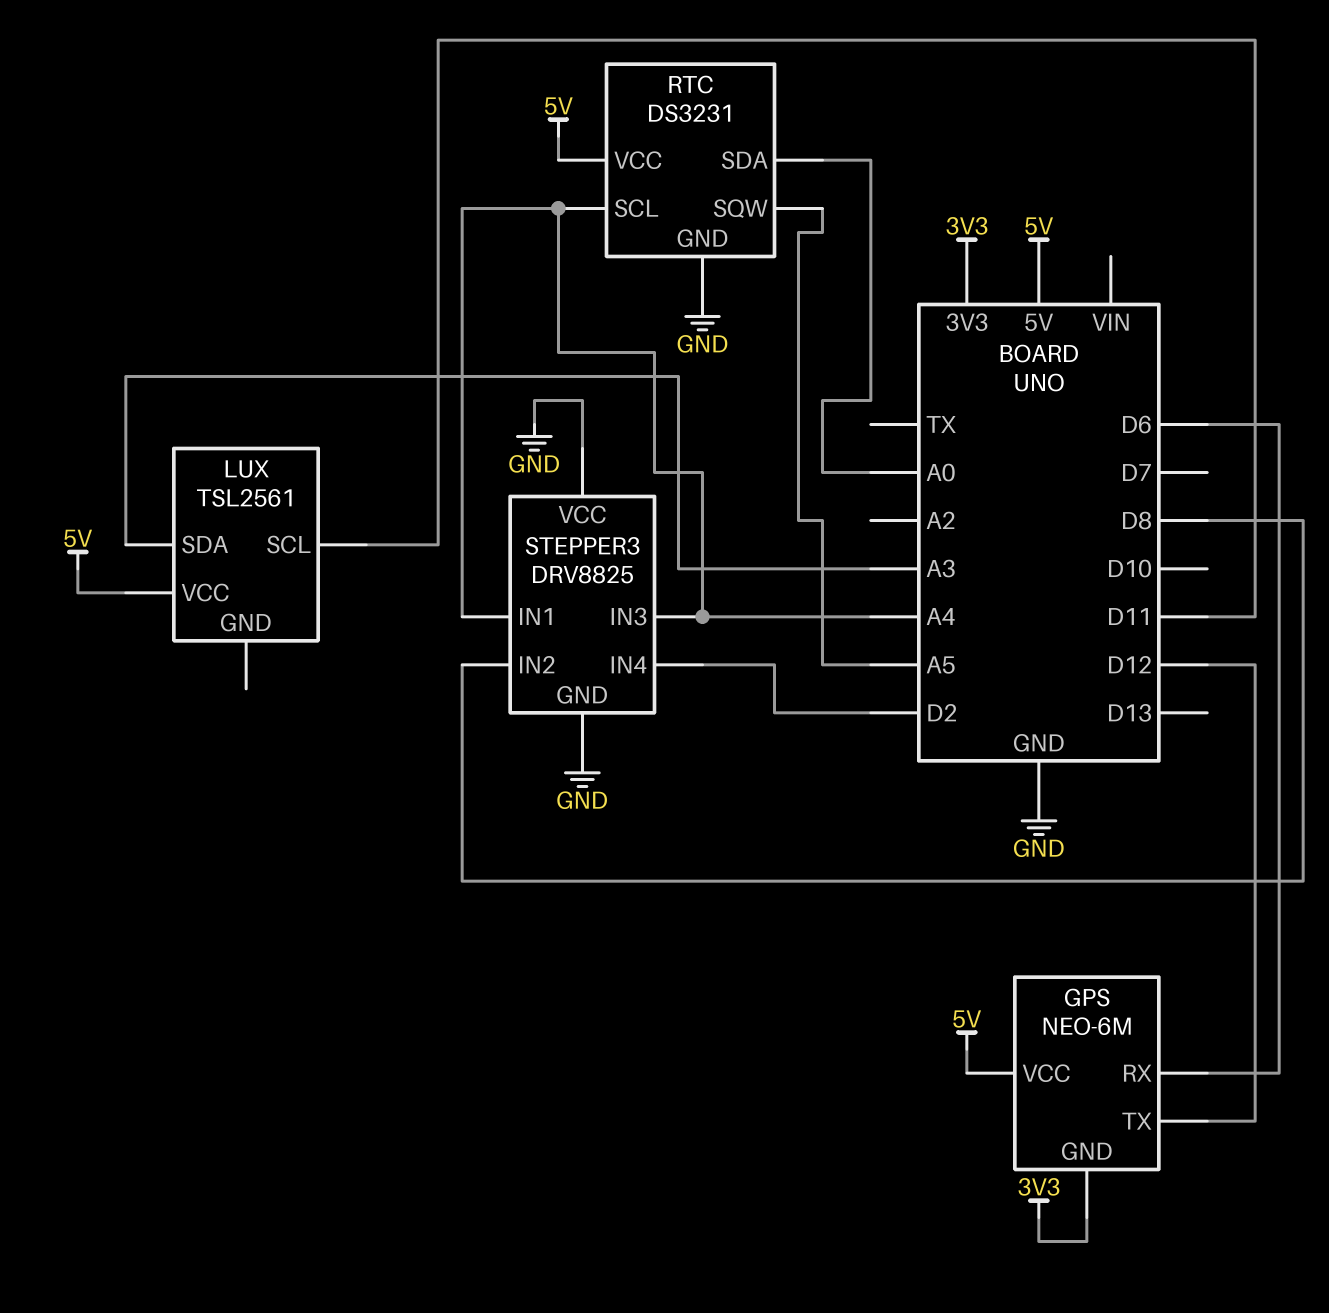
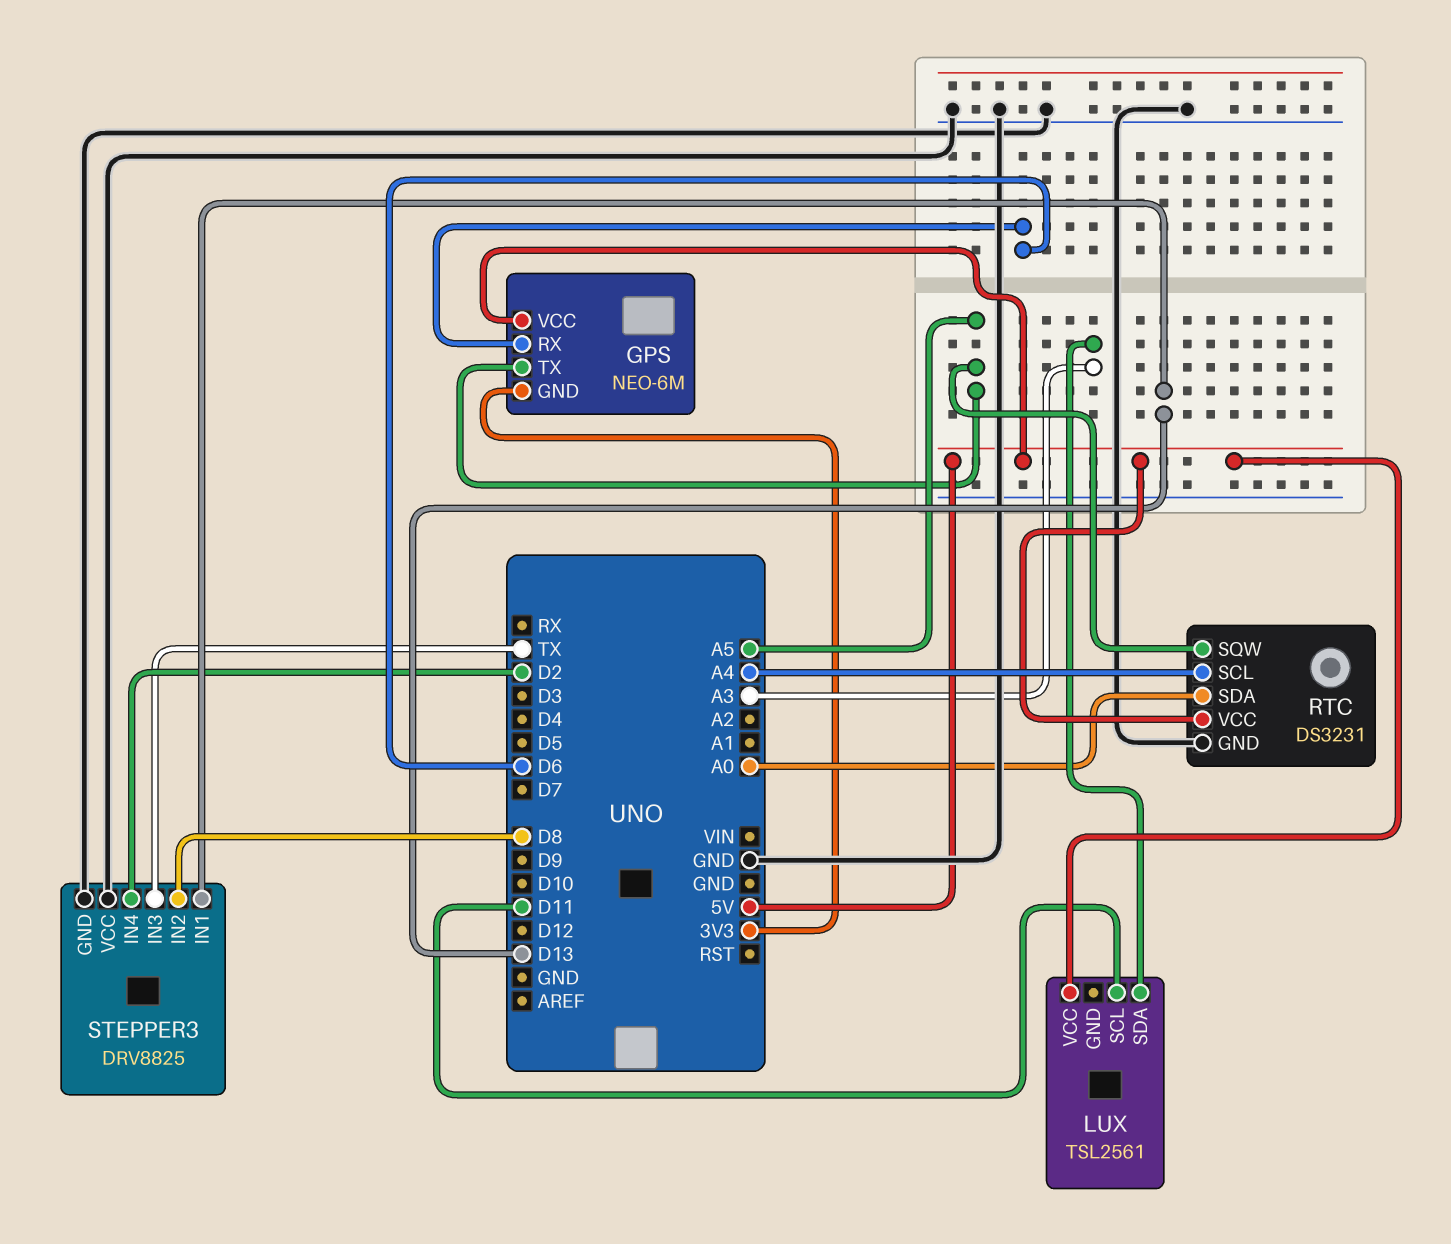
GPS pin TX: D12 -> A5
STEPPER3 pin IN1: A4 -> D13
STEPPER3 pin IN3: A4 -> TX

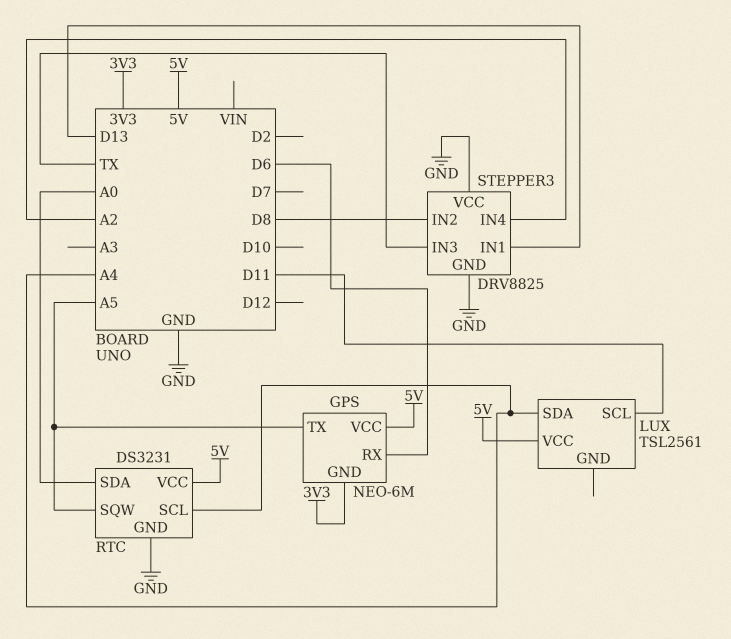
LUX pin SDA: A3 -> A4
STEPPER3 pin IN4: D2 -> A2

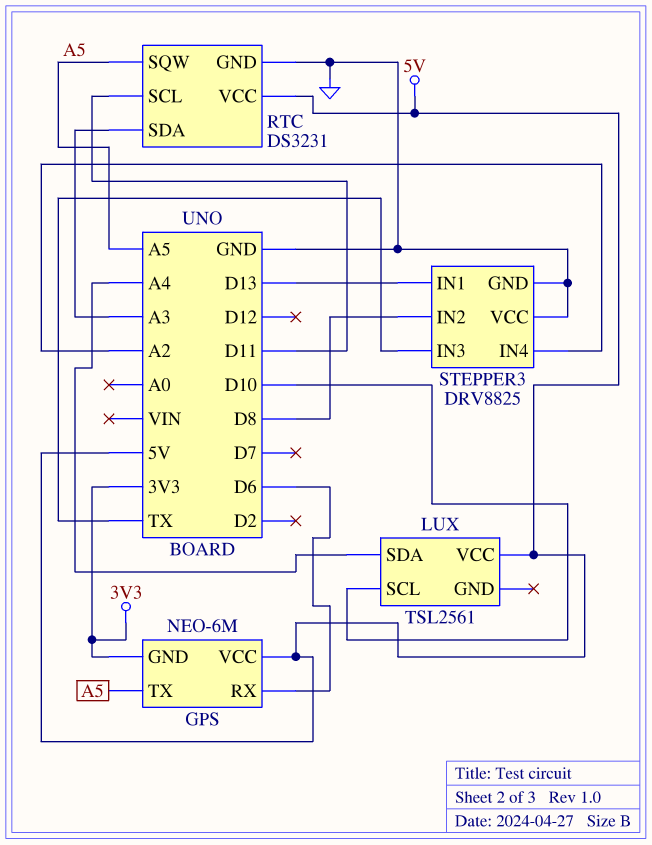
LUX pin SCL: D11 -> D10
RTC pin SCL: A4 -> D11
RTC pin SDA: A0 -> A3

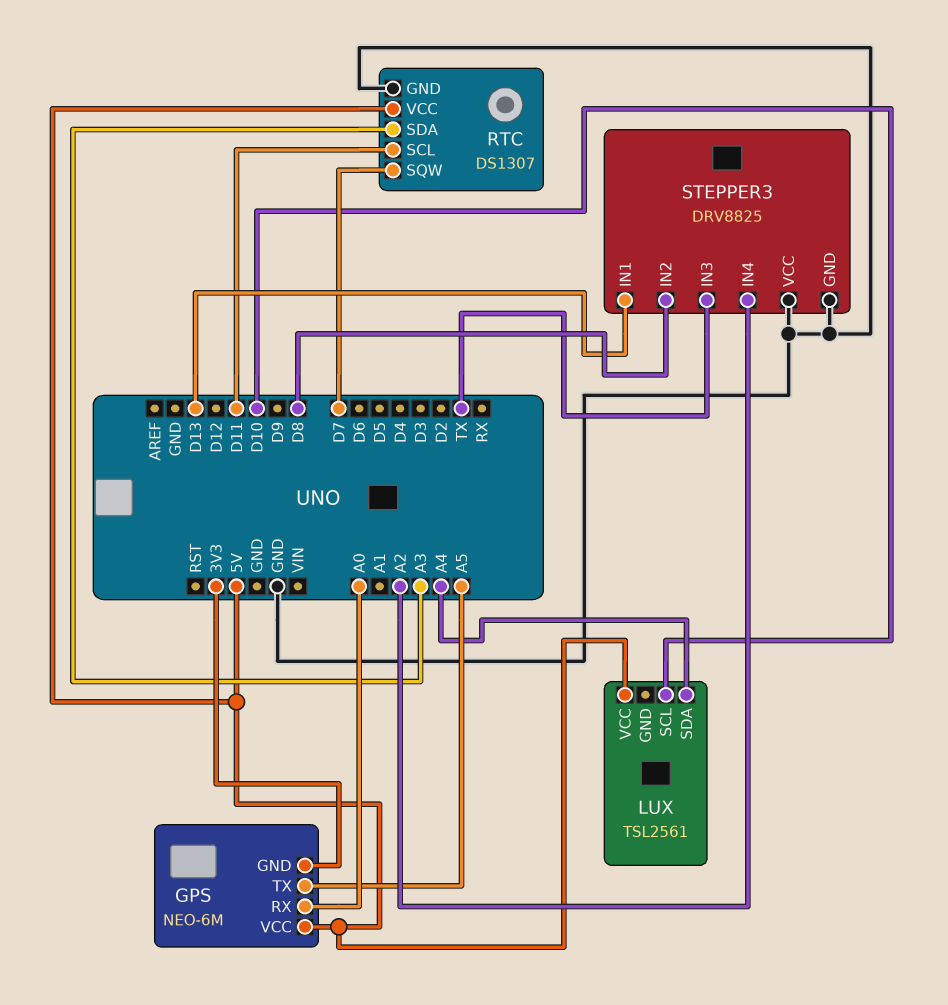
GPS pin RX: D6 -> A0
RTC: DS3231 -> DS1307
RTC pin SQW: A5 -> D7

